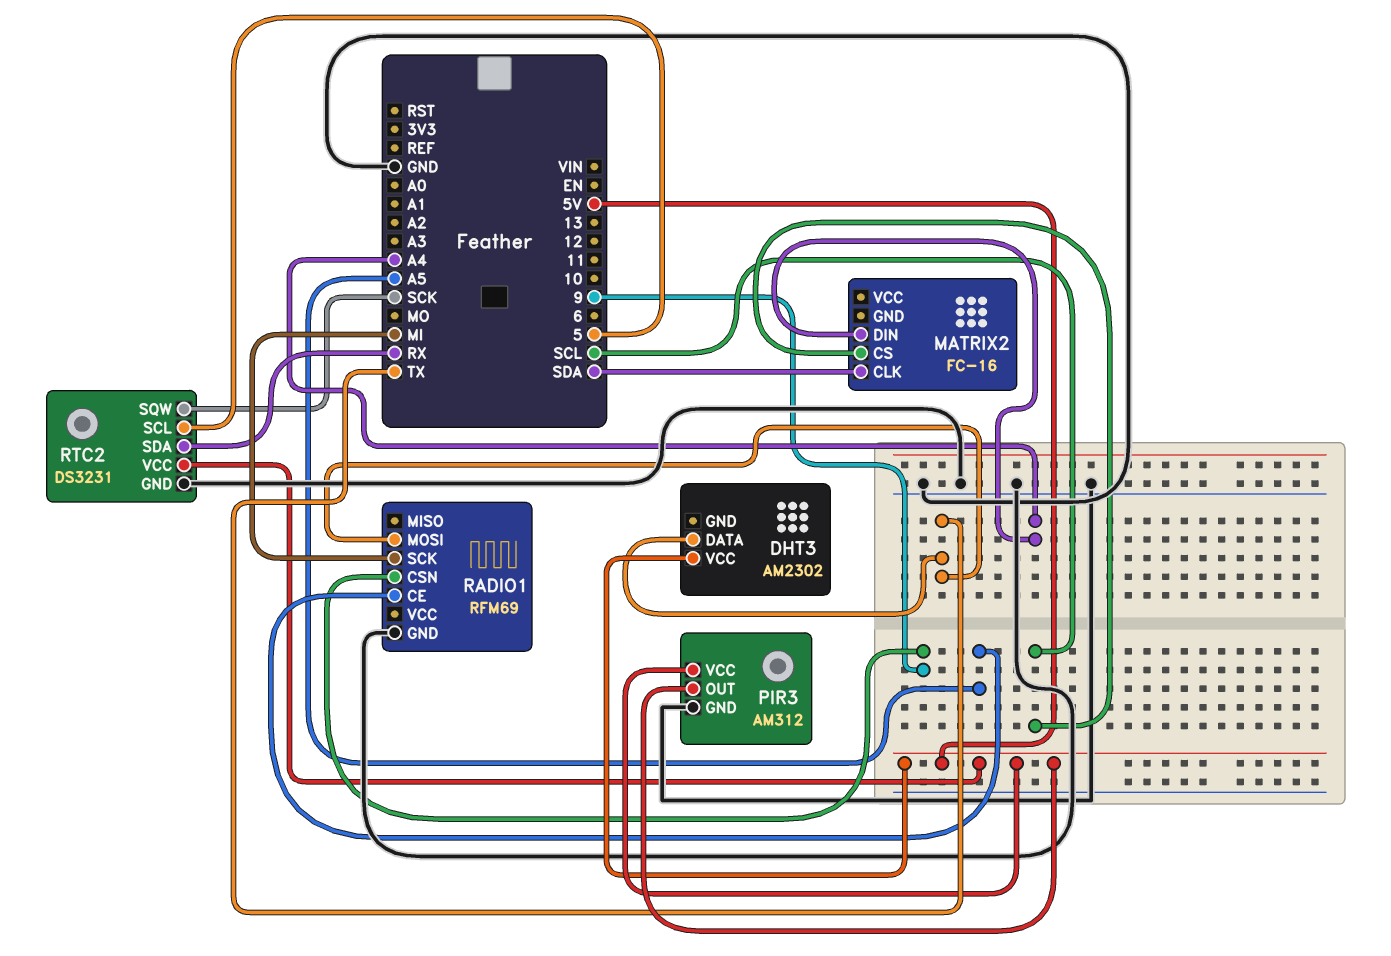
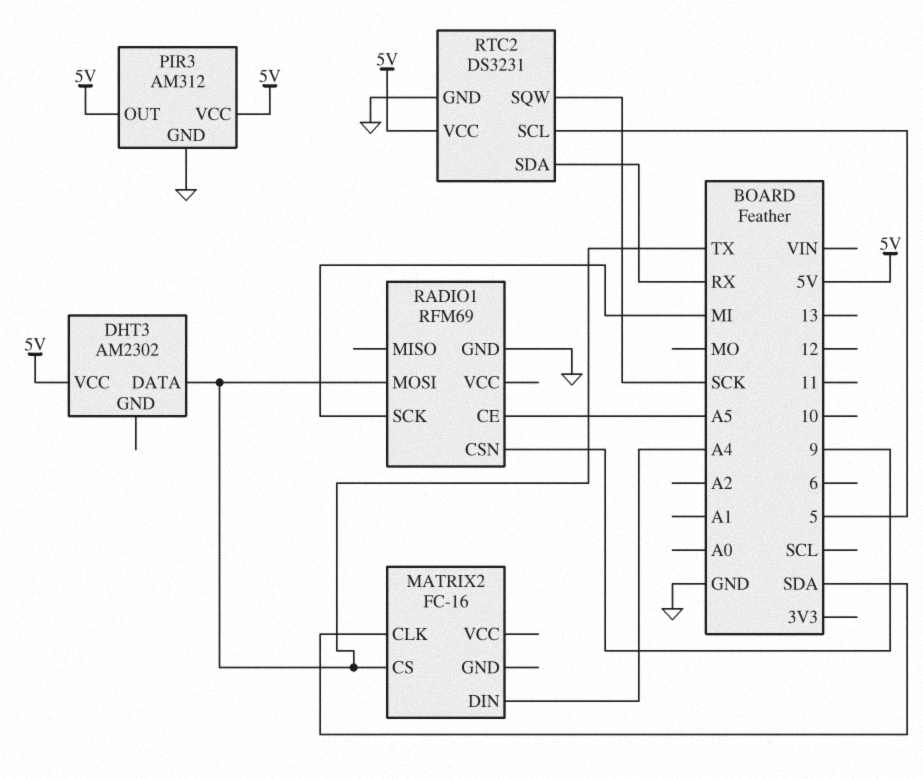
MATRIX2 pin CS: SCL -> TX

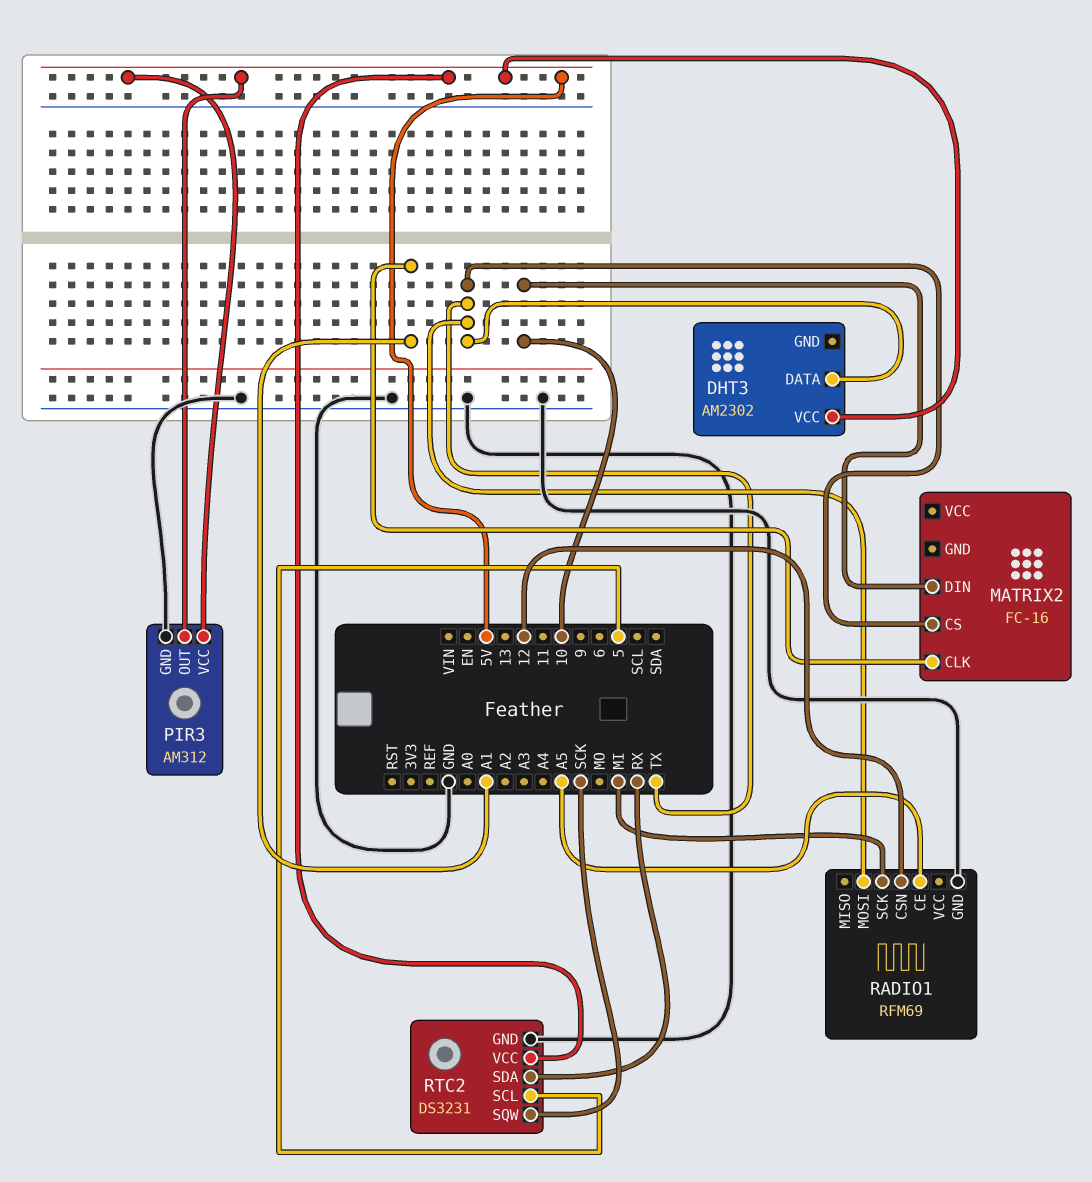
MATRIX2 pin CLK: SDA -> A1
MATRIX2 pin DIN: A4 -> 10
RADIO1 pin CSN: 9 -> 12

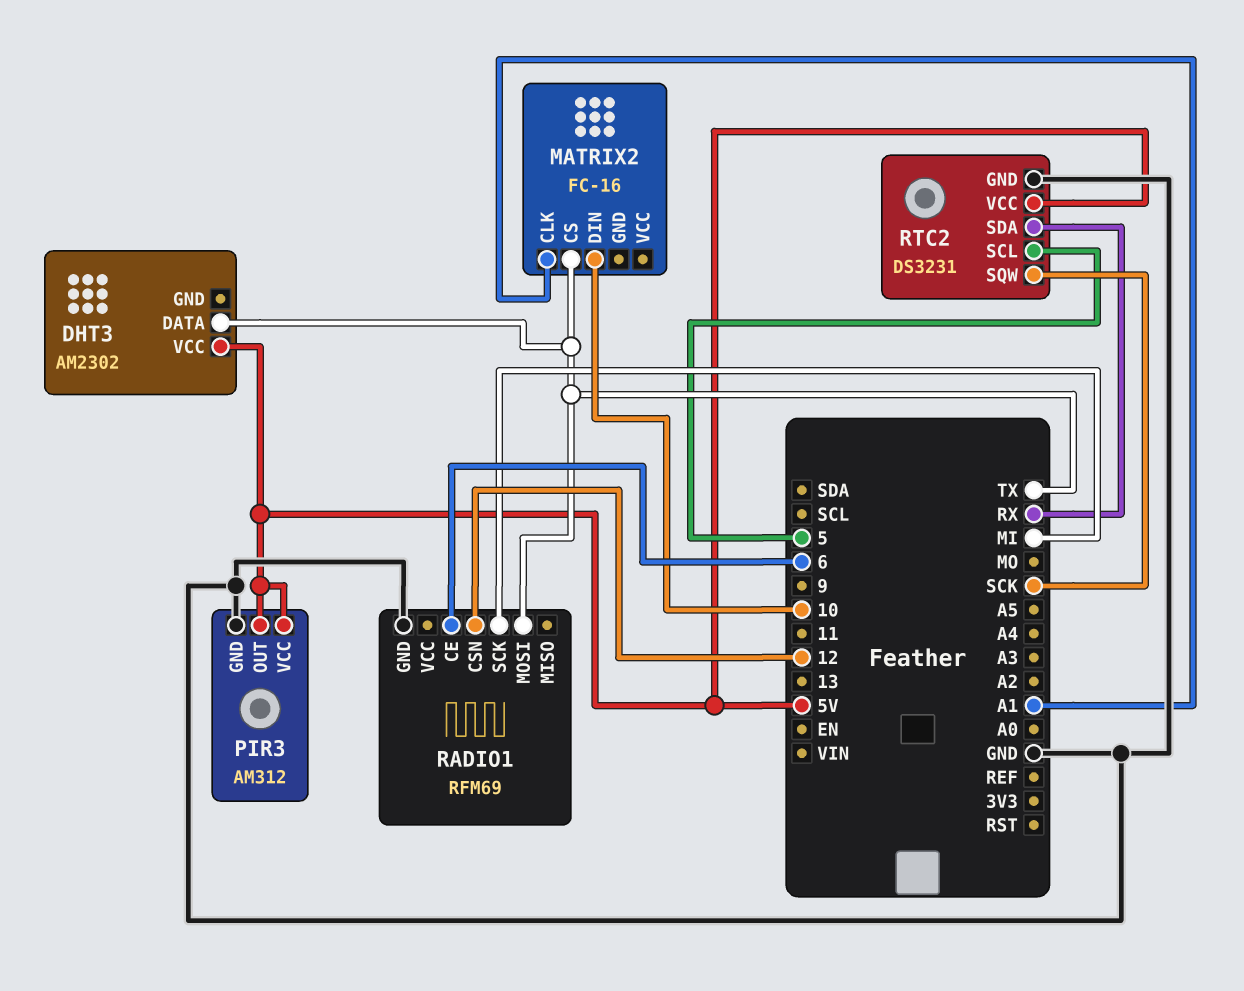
RADIO1 pin CE: A5 -> 6

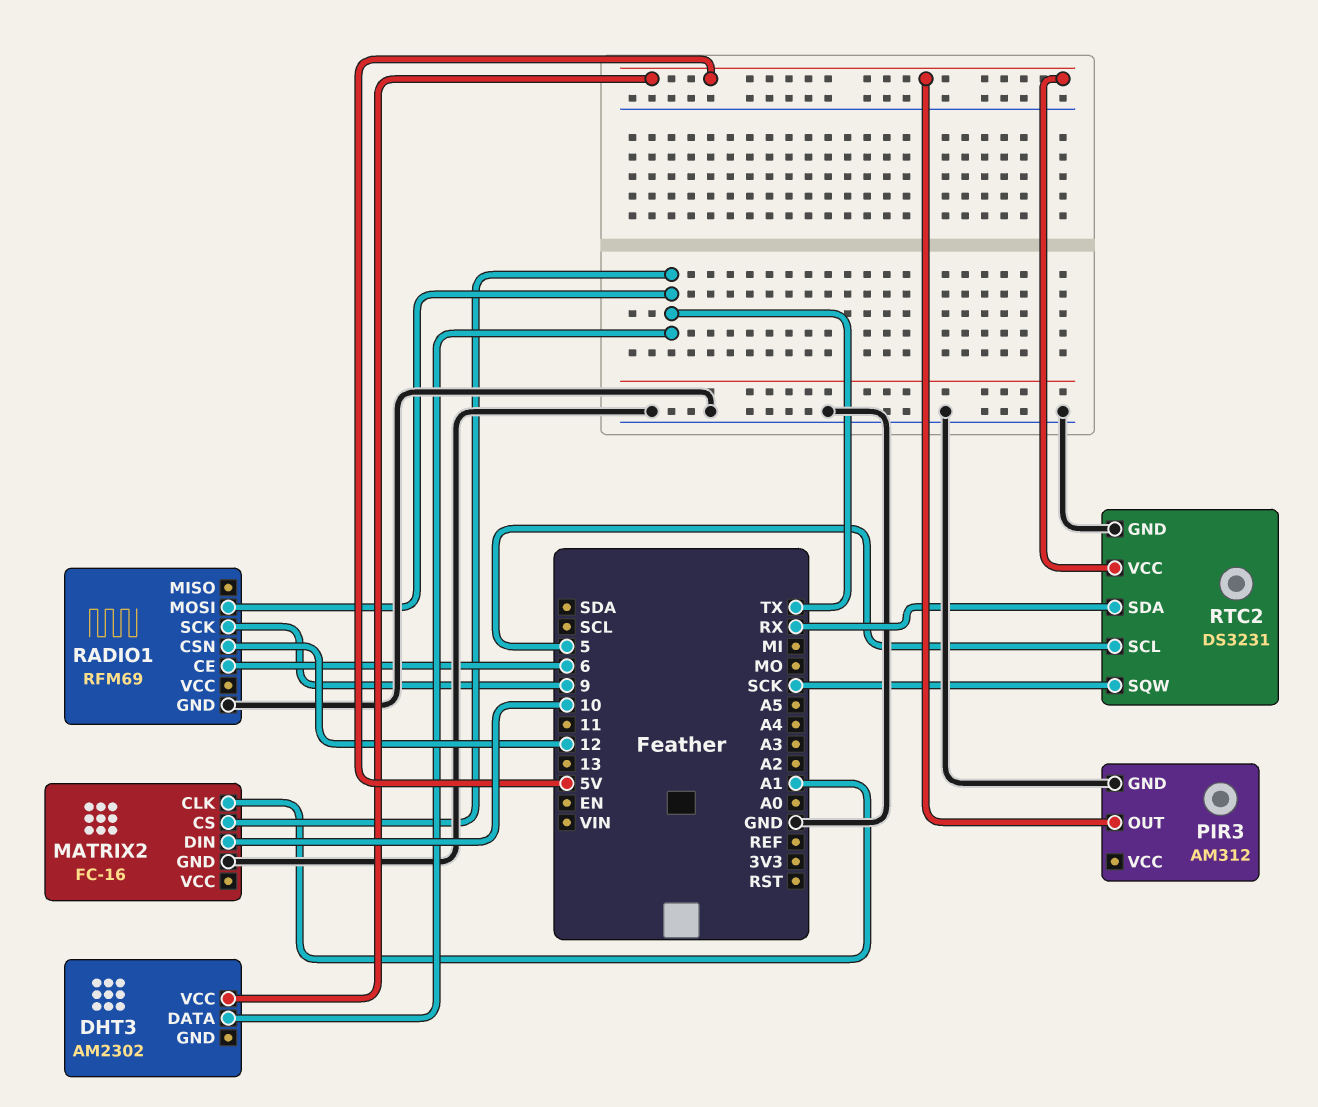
MATRIX2 pin GND: none -> GND
PIR3 pin VCC: 5V -> none
RADIO1 pin SCK: MI -> 9

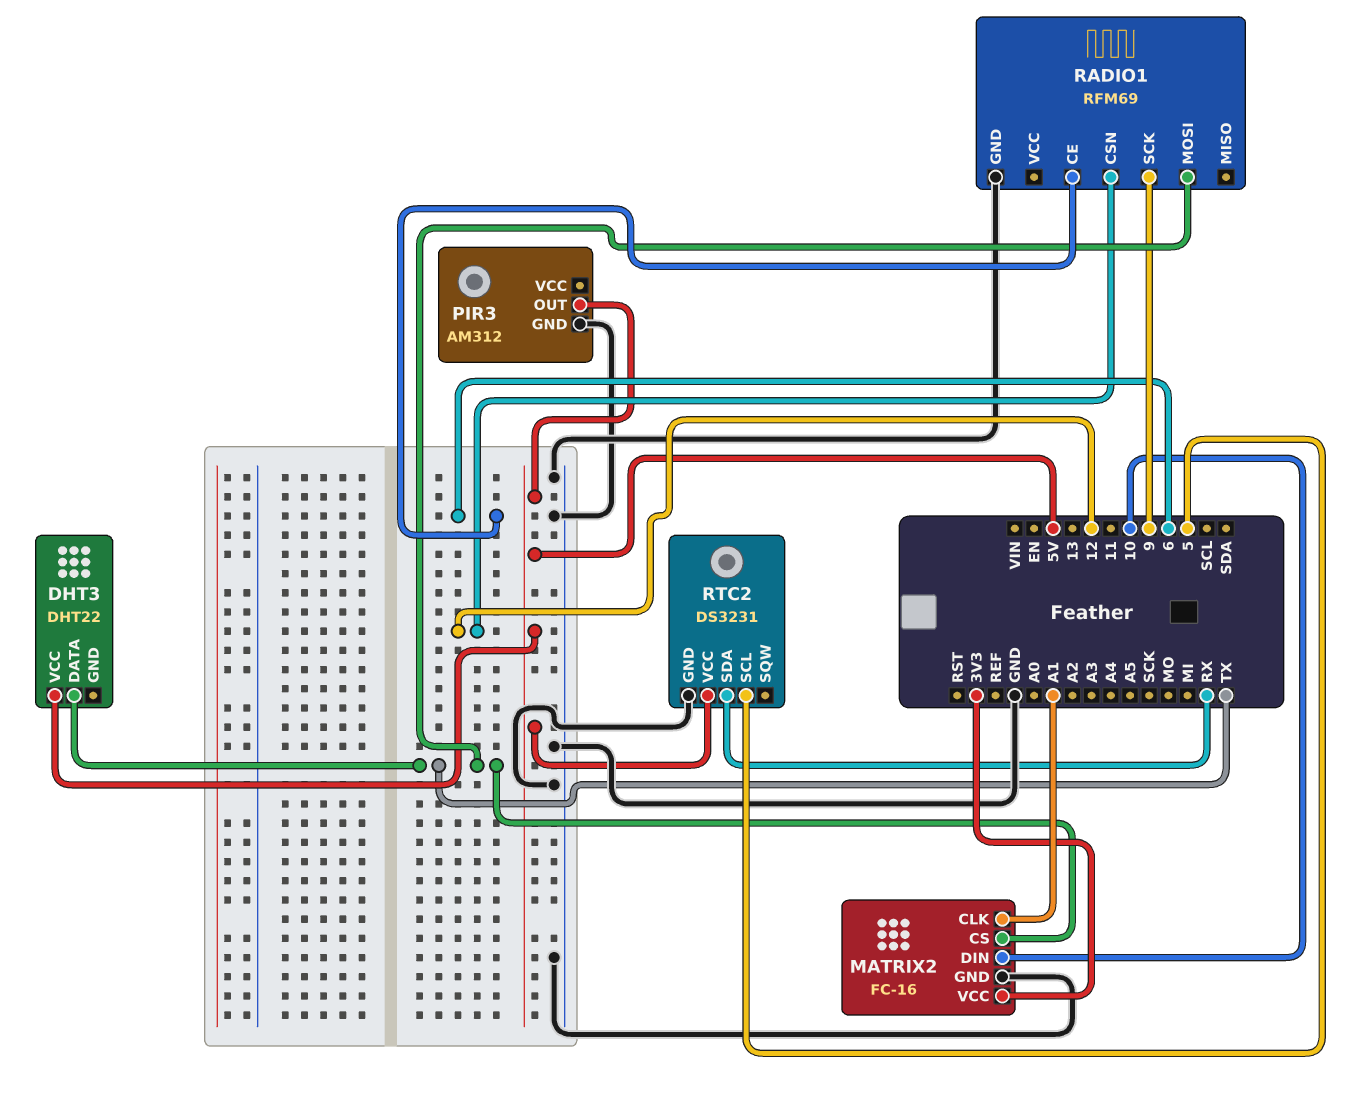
DHT3: AM2302 -> DHT22
MATRIX2 pin VCC: none -> 3V3
RTC2 pin SQW: SCK -> none

